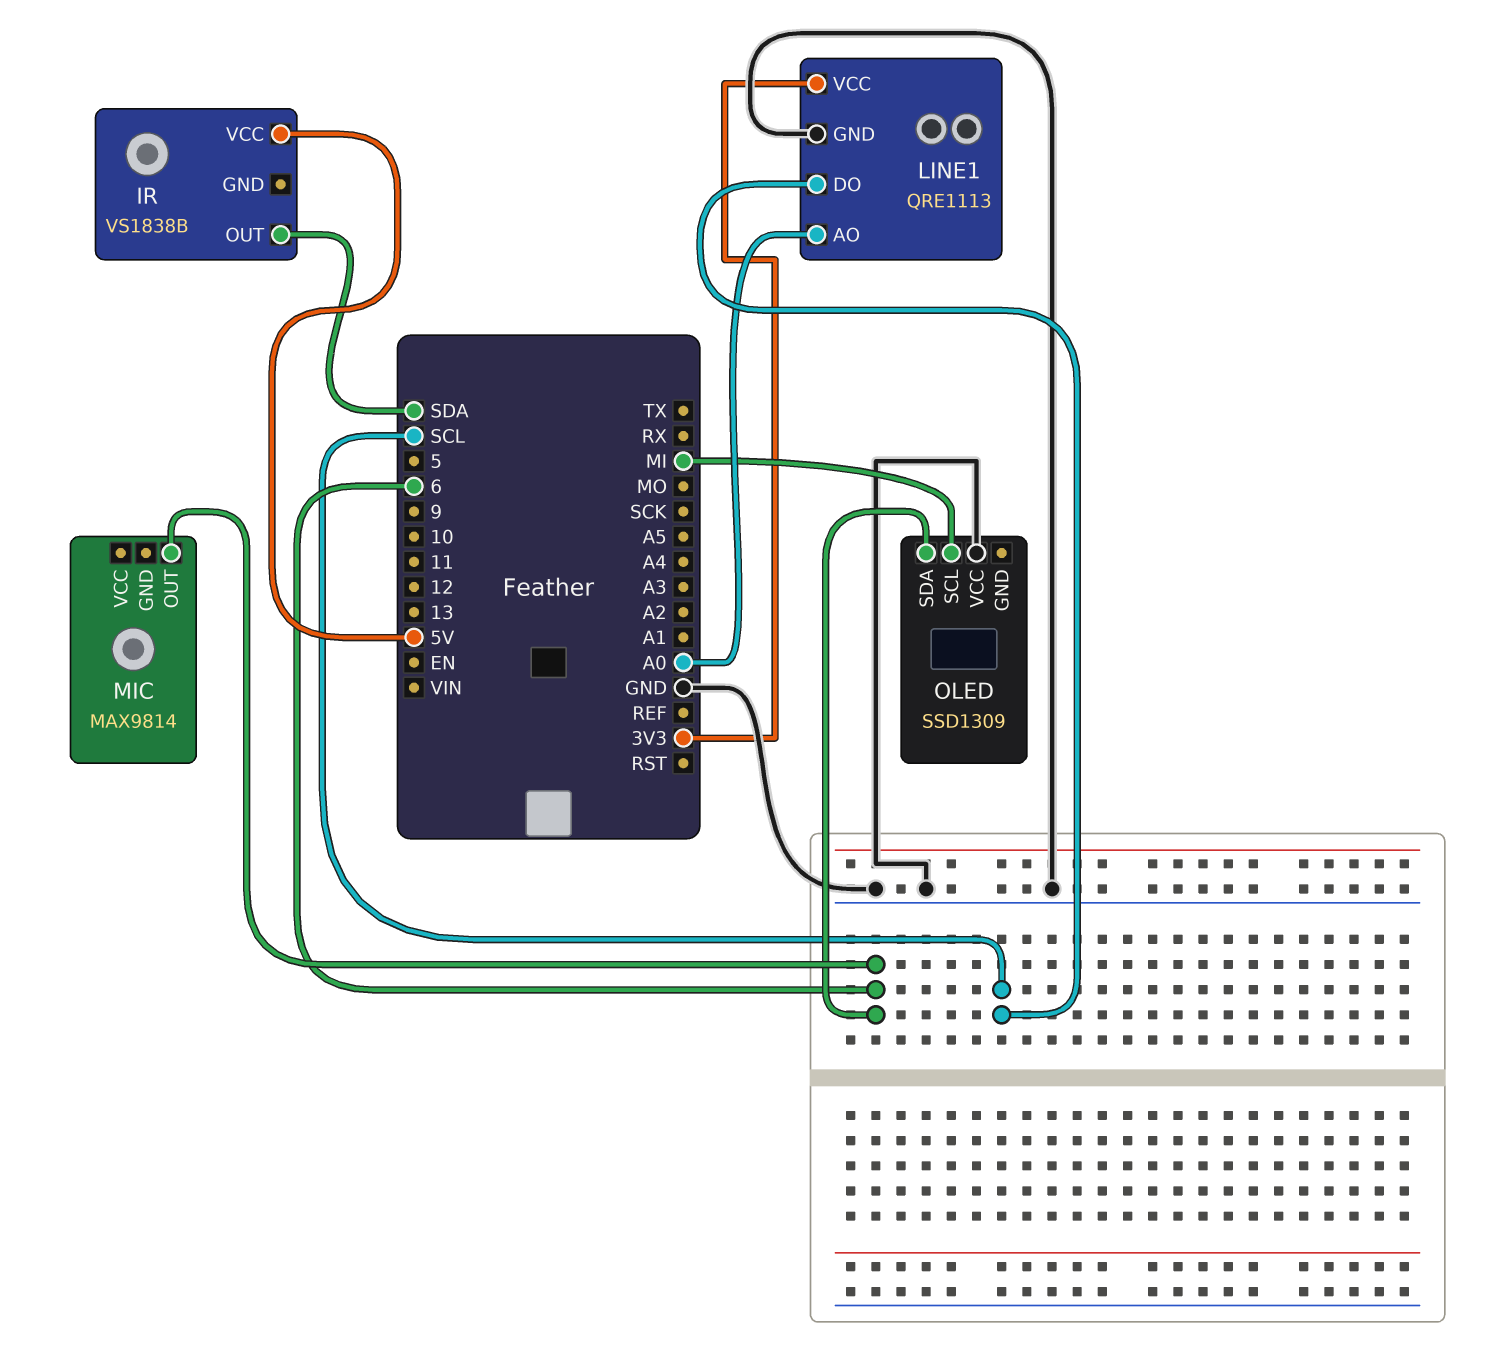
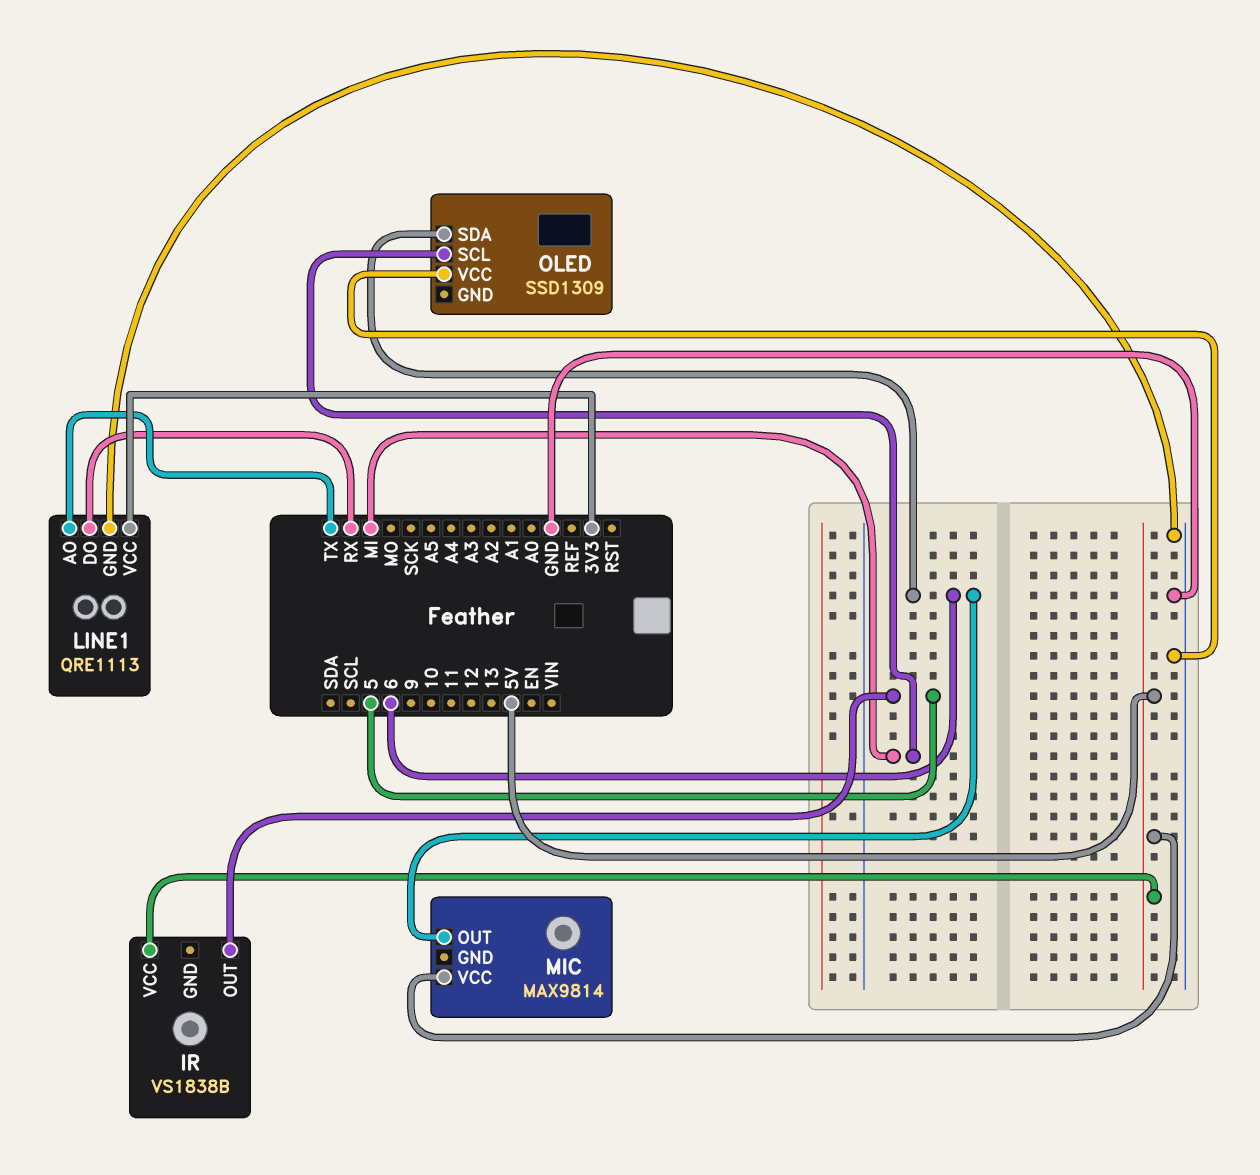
IR pin OUT: SDA -> 5
LINE1 pin AO: A0 -> TX
LINE1 pin DO: SCL -> RX
MIC pin VCC: none -> 5V

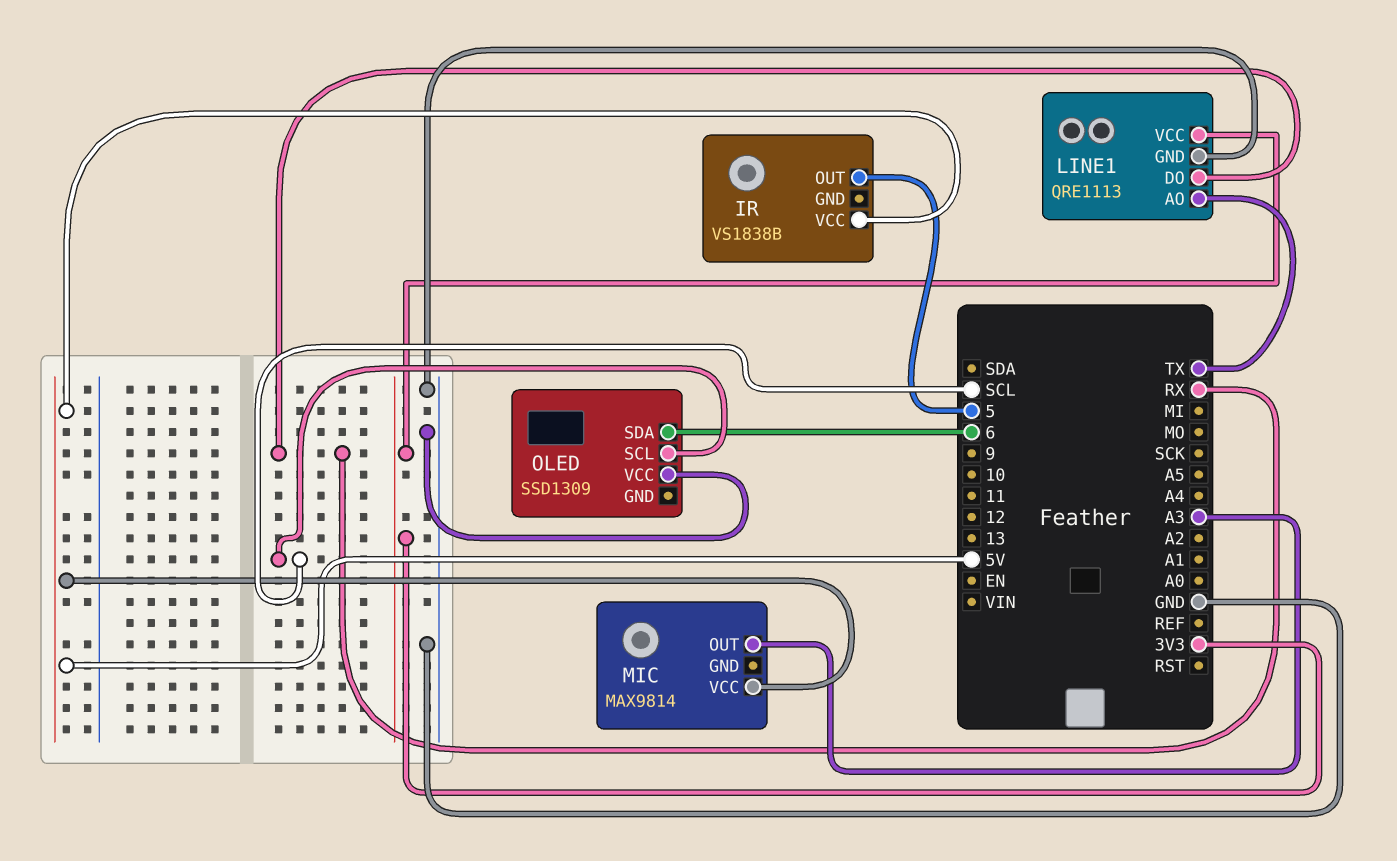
MIC pin OUT: 6 -> A3
OLED pin SCL: MI -> SCL

